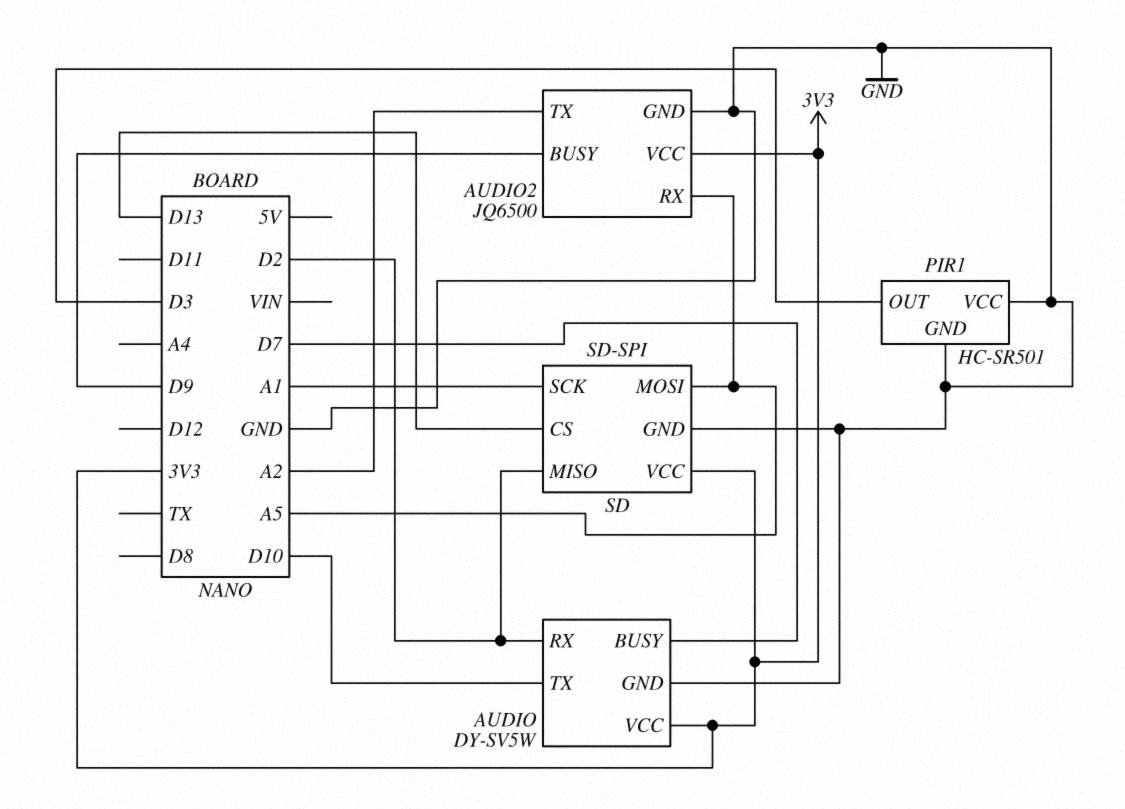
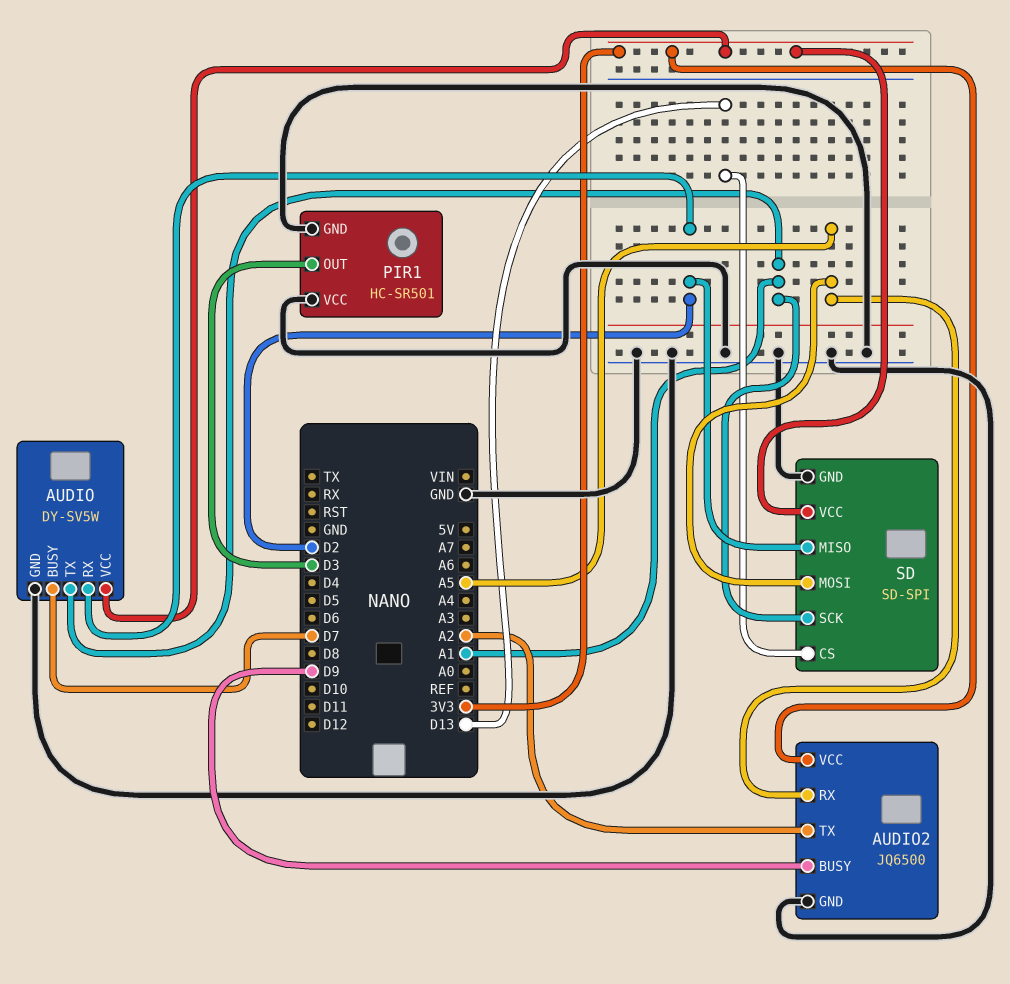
AUDIO pin TX: D10 -> A1

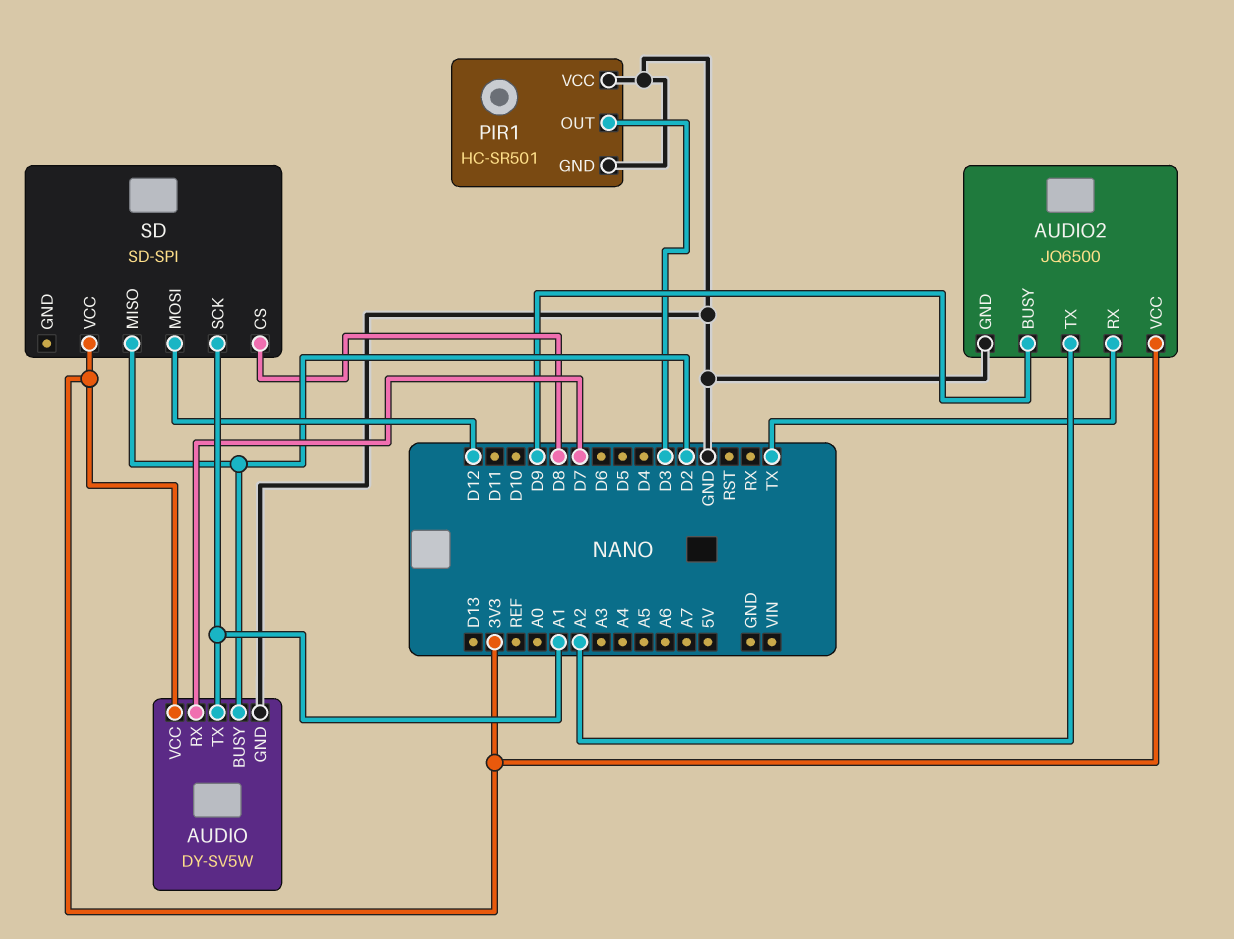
AUDIO pin BUSY: D7 -> D2
AUDIO pin RX: D2 -> D7
AUDIO2 pin RX: A5 -> TX
SD pin CS: D13 -> D8
SD pin GND: GND -> none
SD pin MOSI: A5 -> D12

